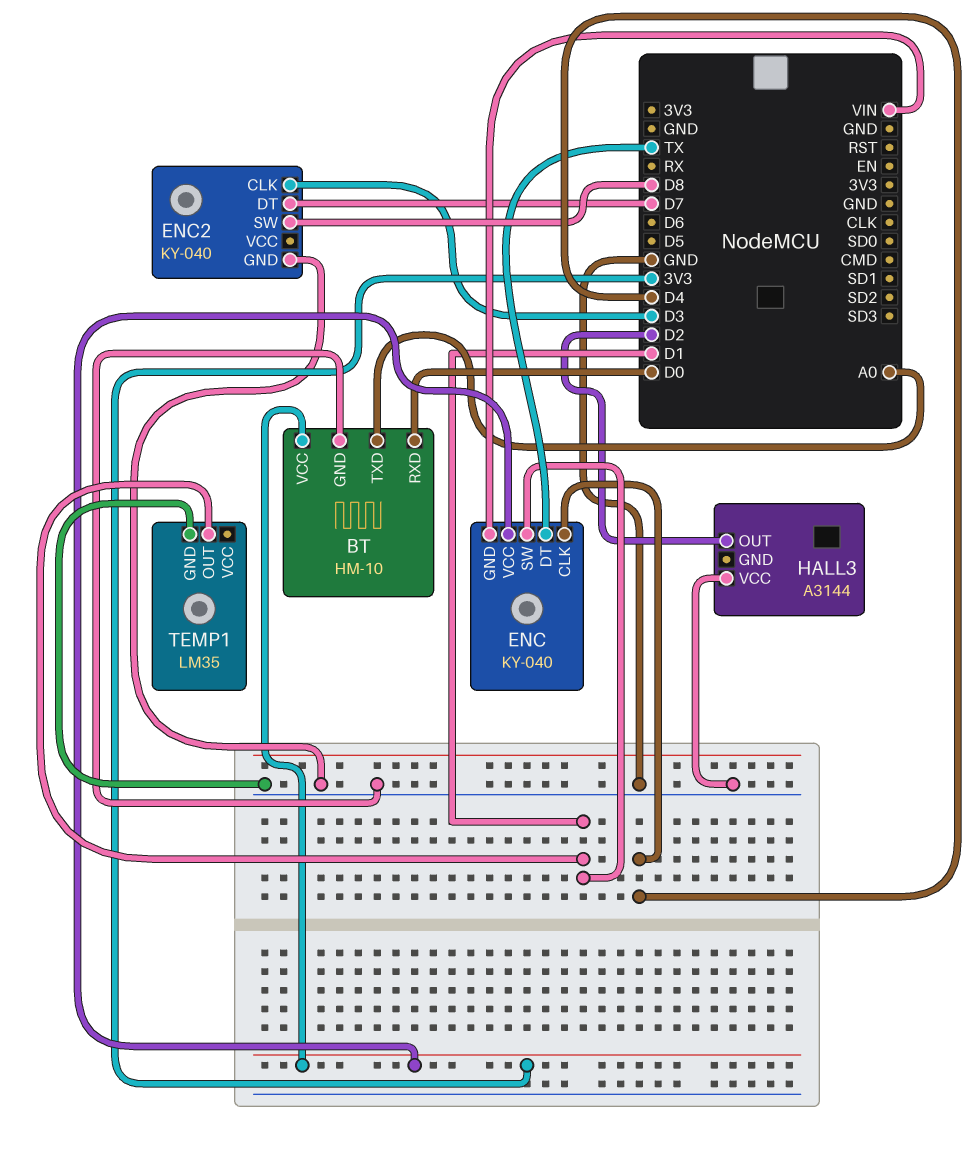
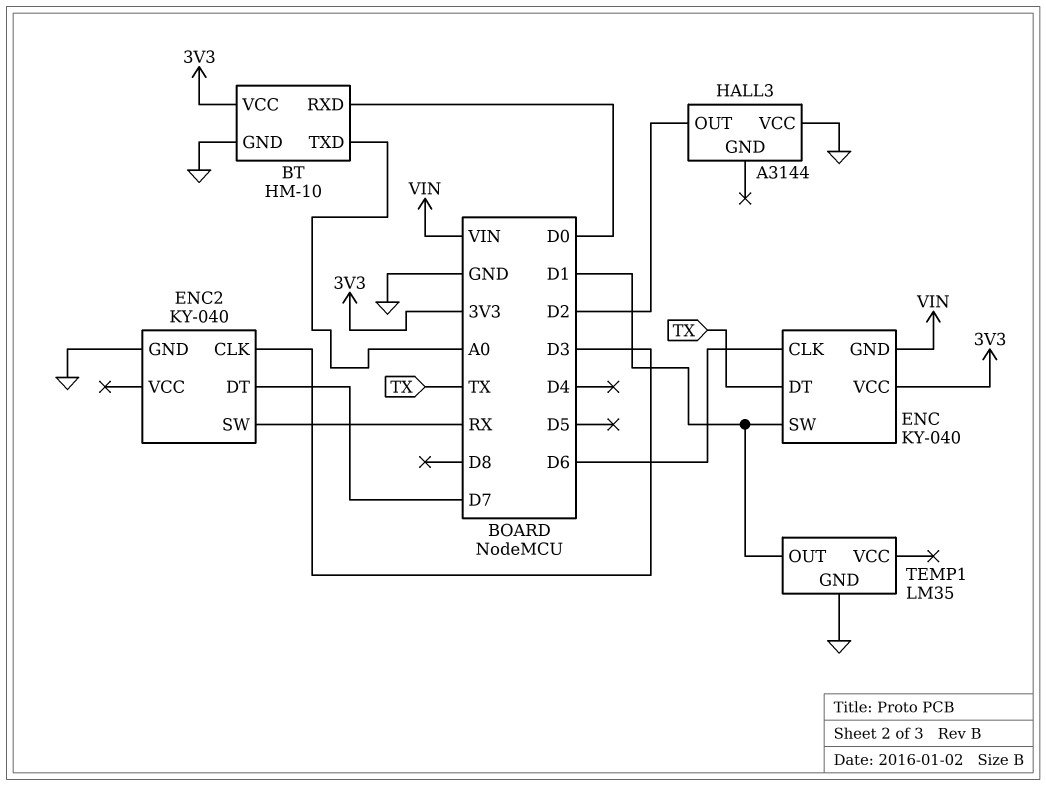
ENC pin CLK: D4 -> D6
ENC2 pin SW: D8 -> RX

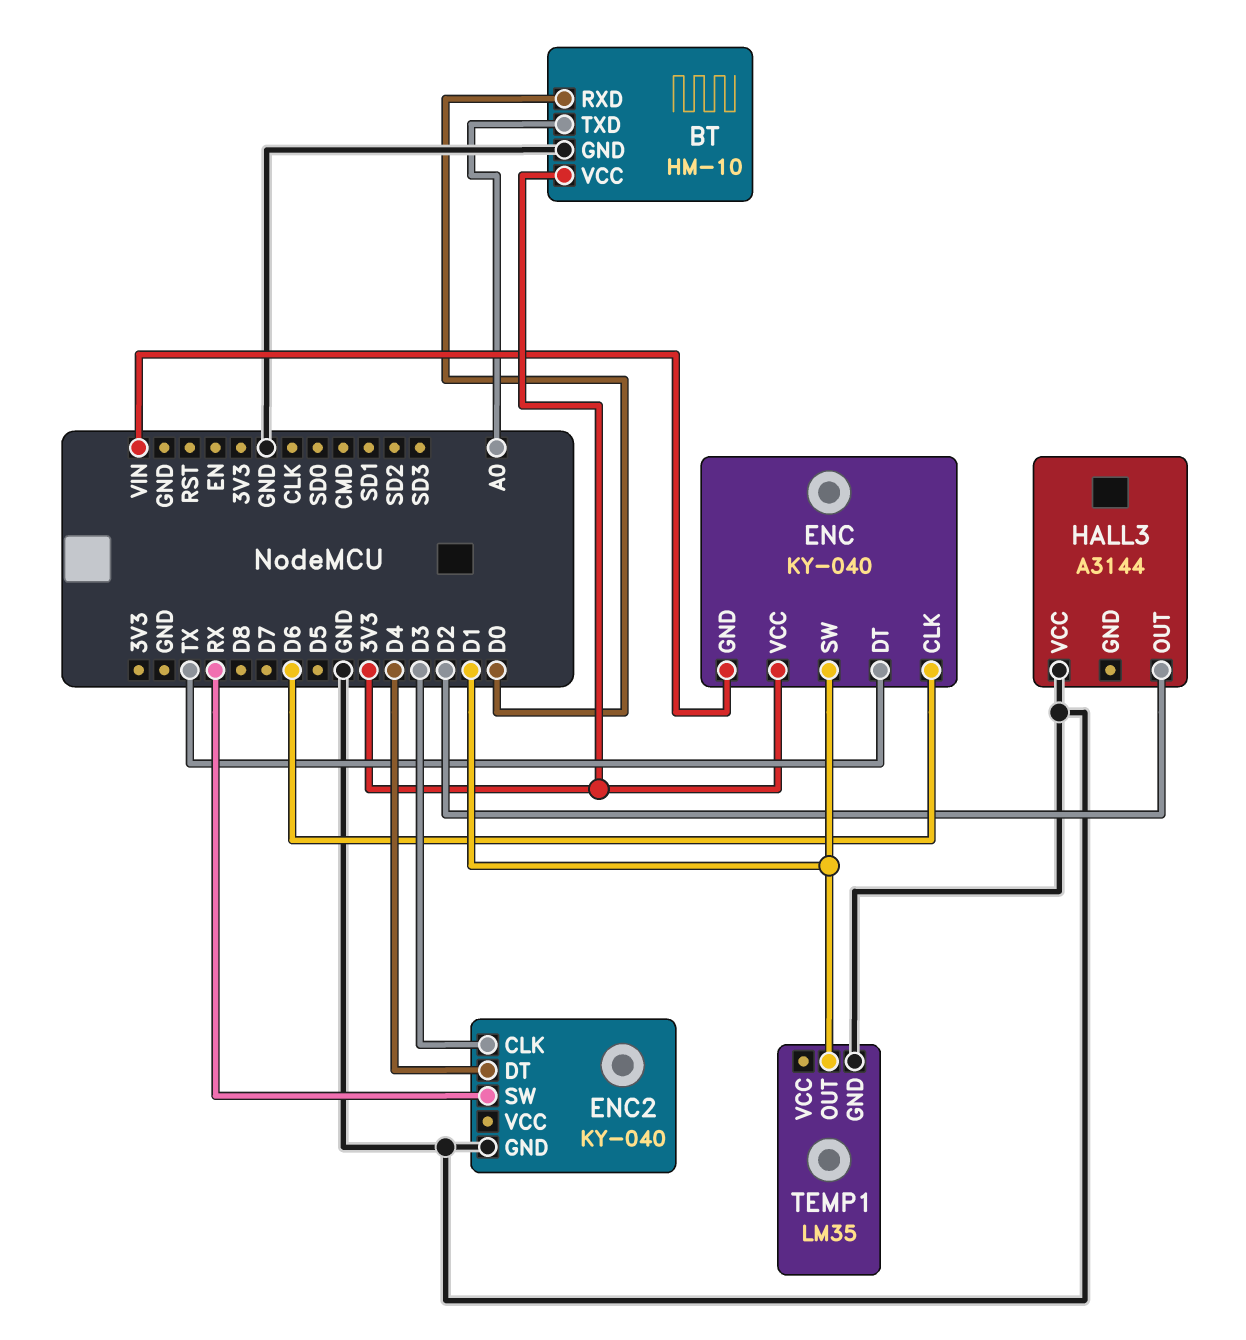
ENC2 pin DT: D7 -> D4

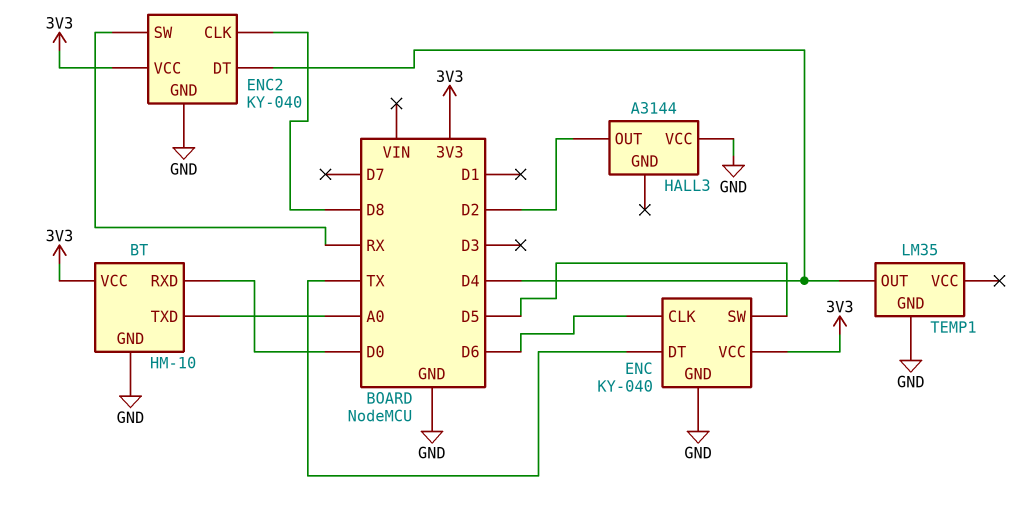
ENC pin GND: VIN -> GND
ENC pin SW: D1 -> D5
ENC2 pin CLK: D3 -> D8
ENC2 pin VCC: none -> 3V3
TEMP1 pin OUT: D1 -> D4

